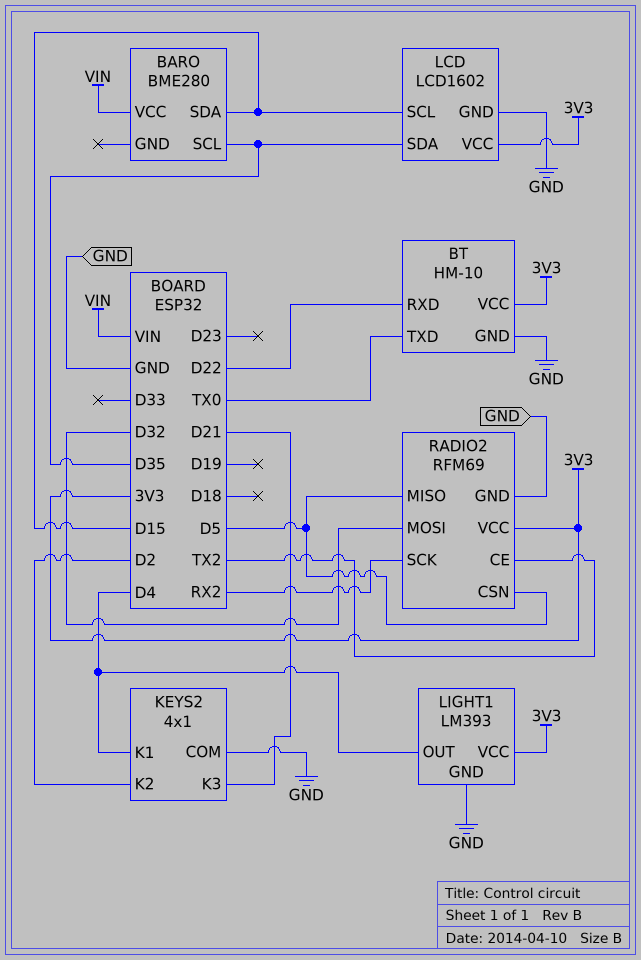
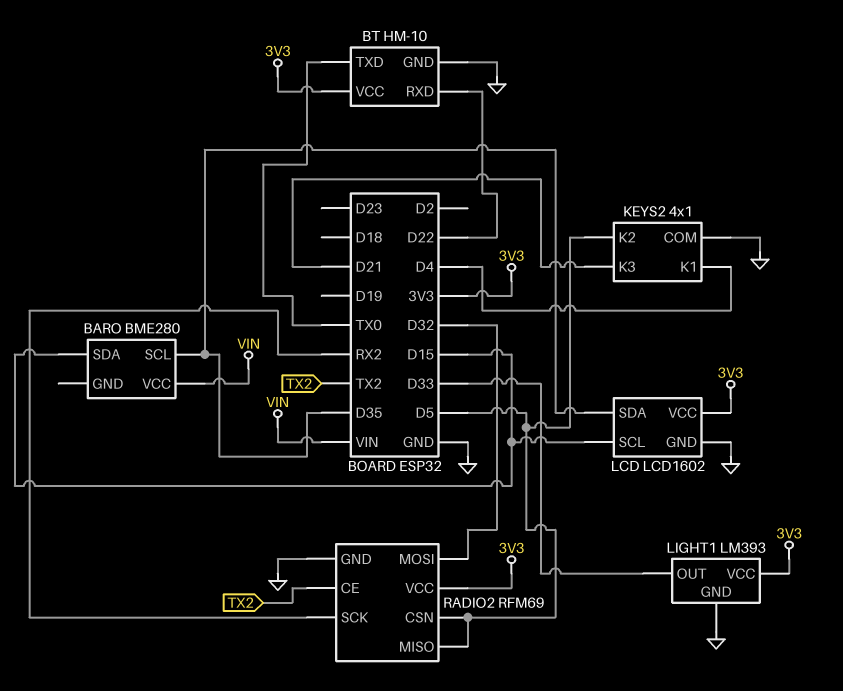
KEYS2 pin K2: D2 -> D5
LIGHT1 pin OUT: D4 -> D33

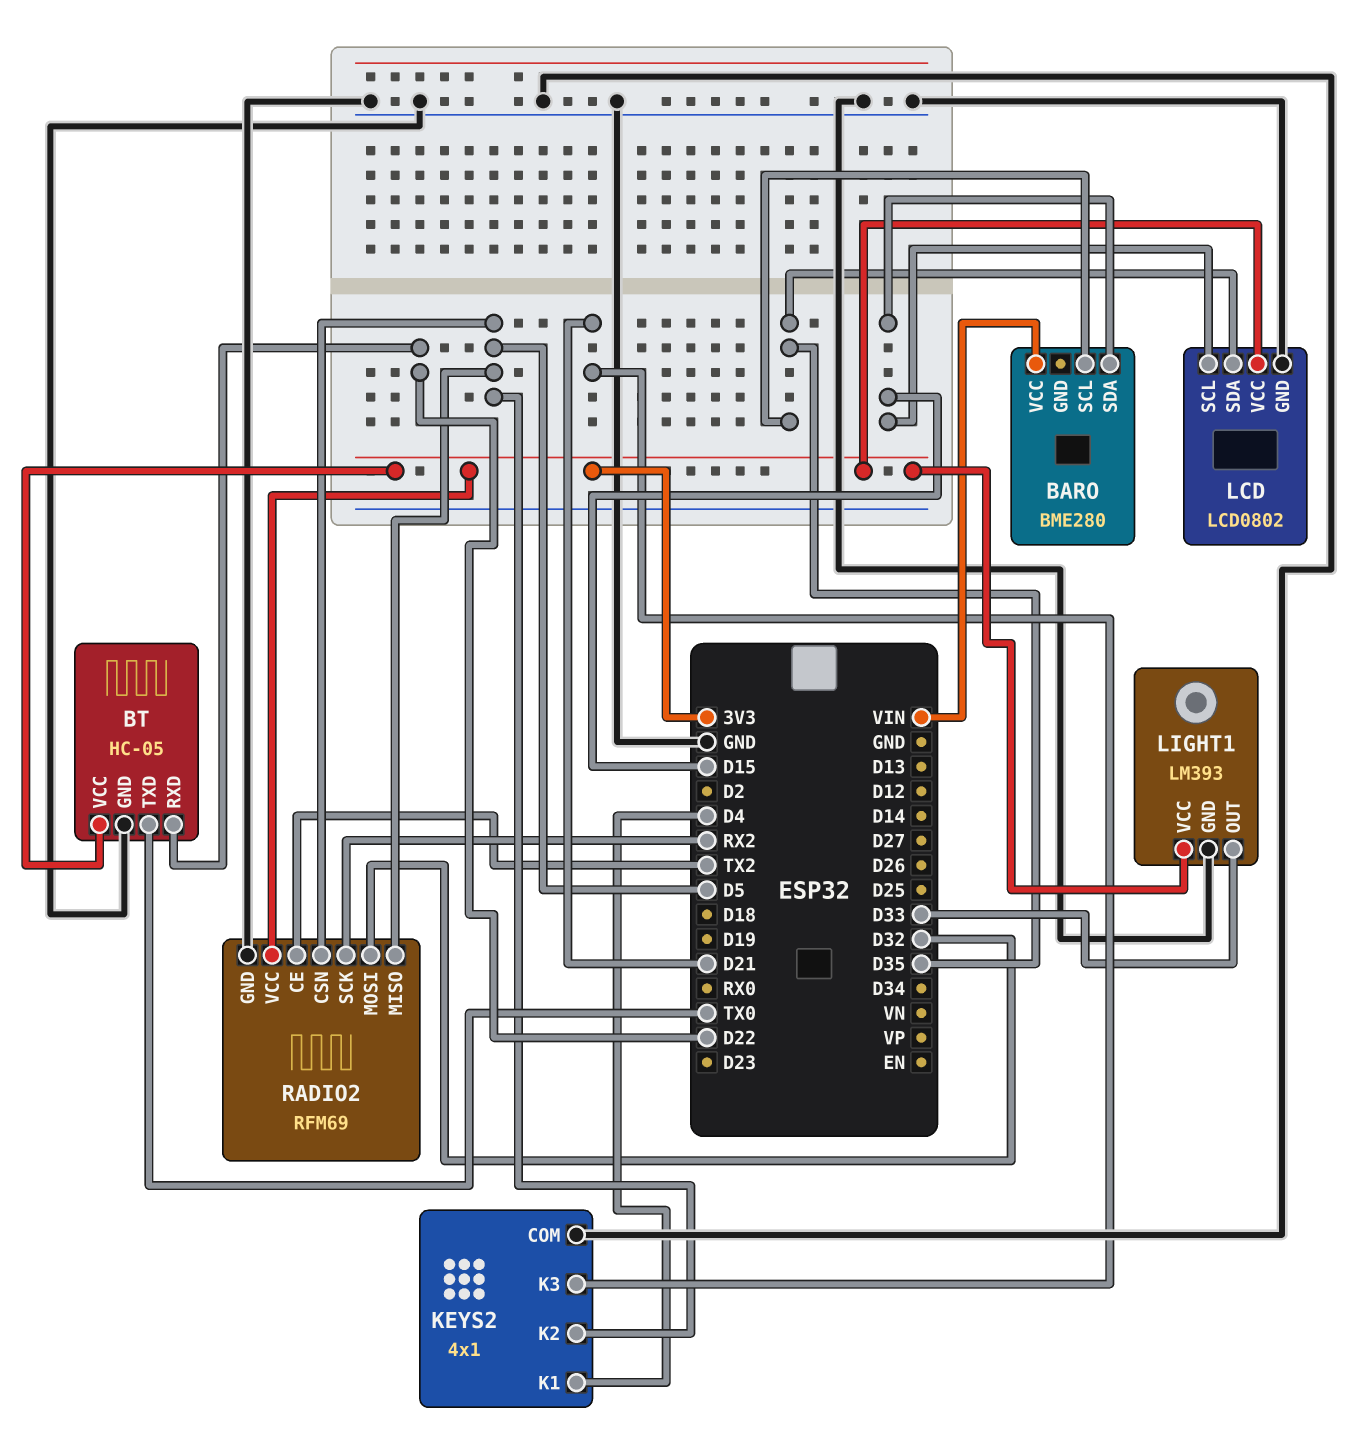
BT: HM-10 -> HC-05
LCD: LCD1602 -> LCD0802

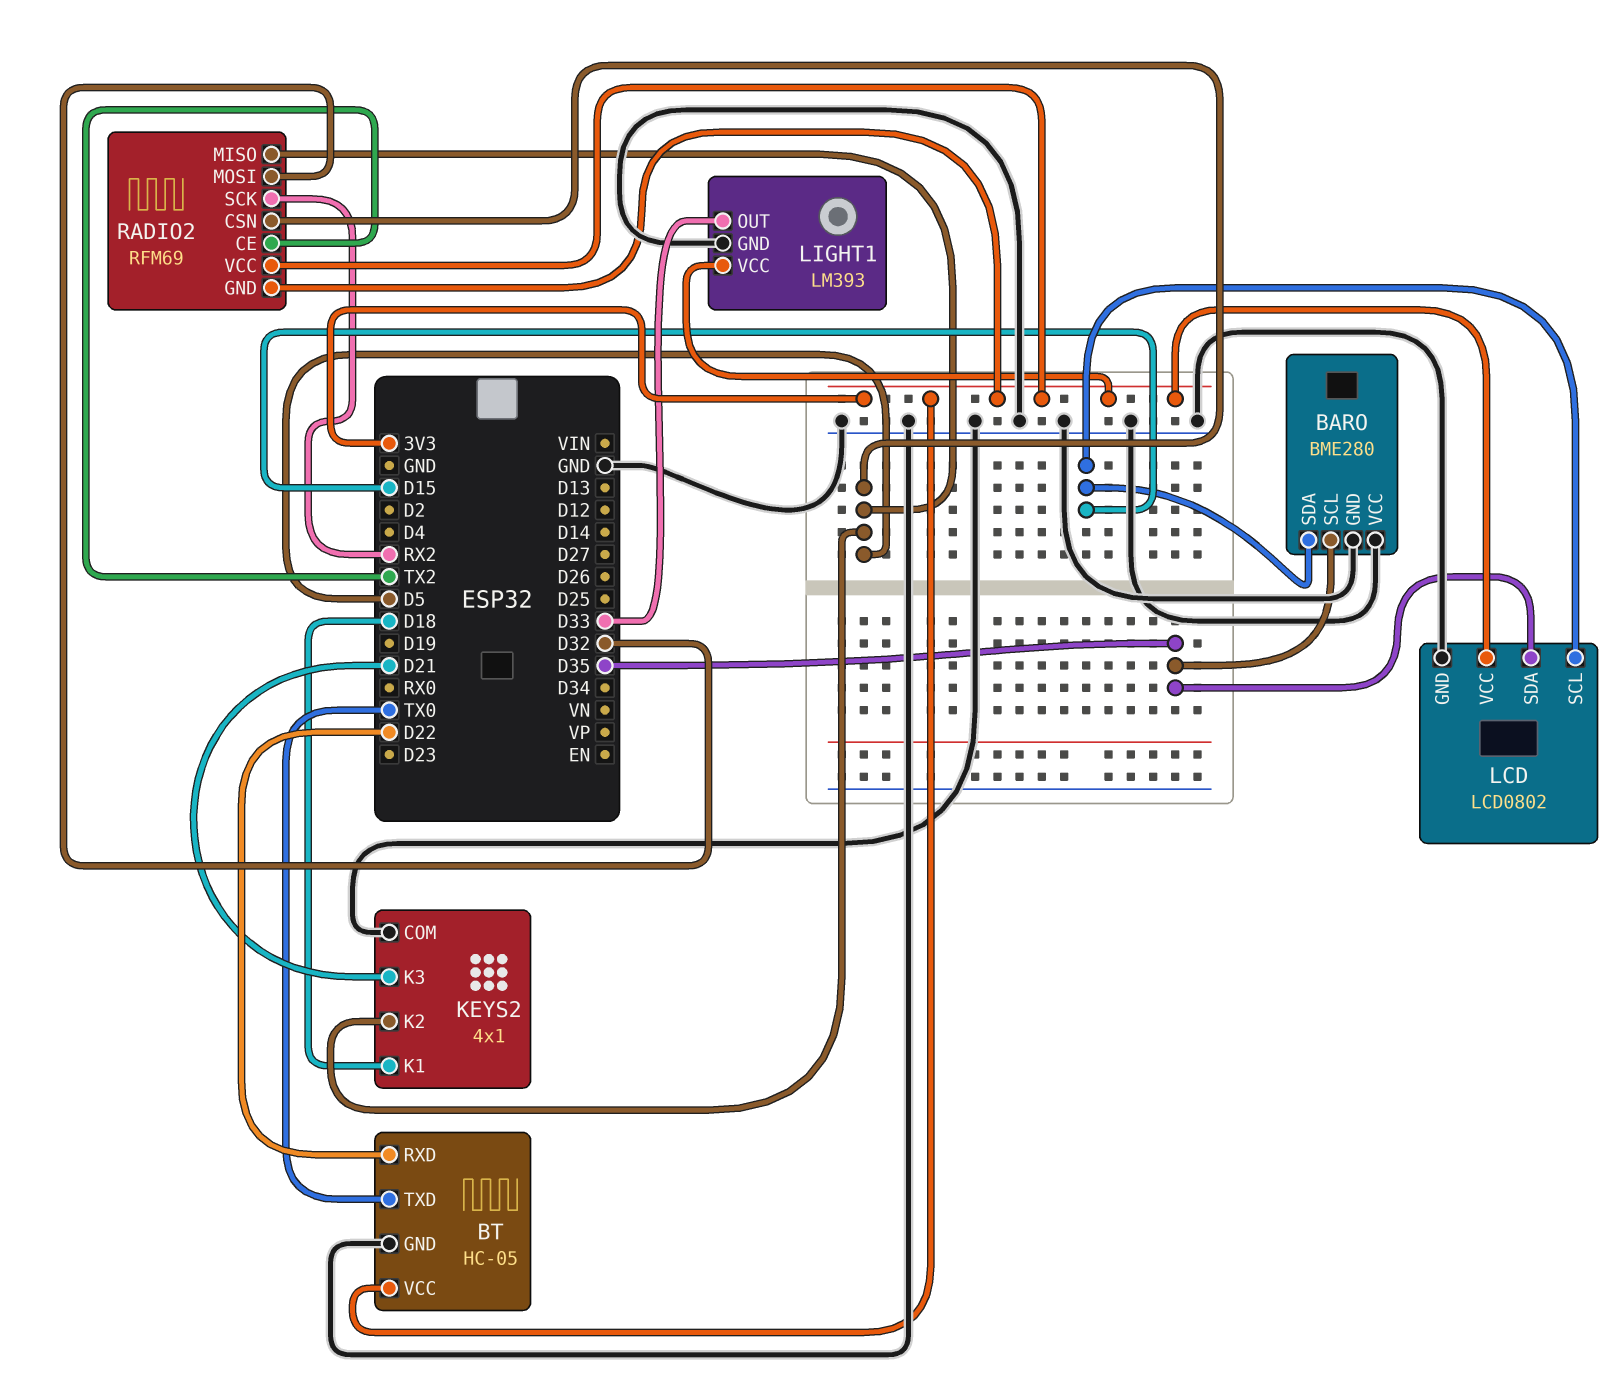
BARO pin GND: none -> GND
BARO pin VCC: VIN -> GND
KEYS2 pin K1: D4 -> D18
RADIO2 pin GND: GND -> 3V3

